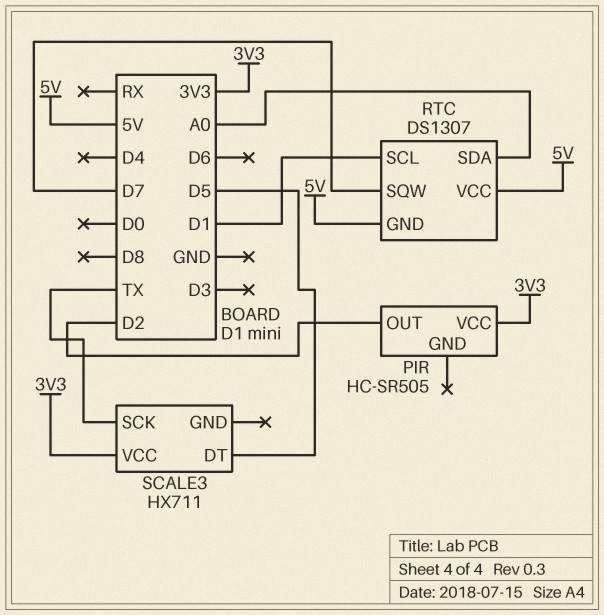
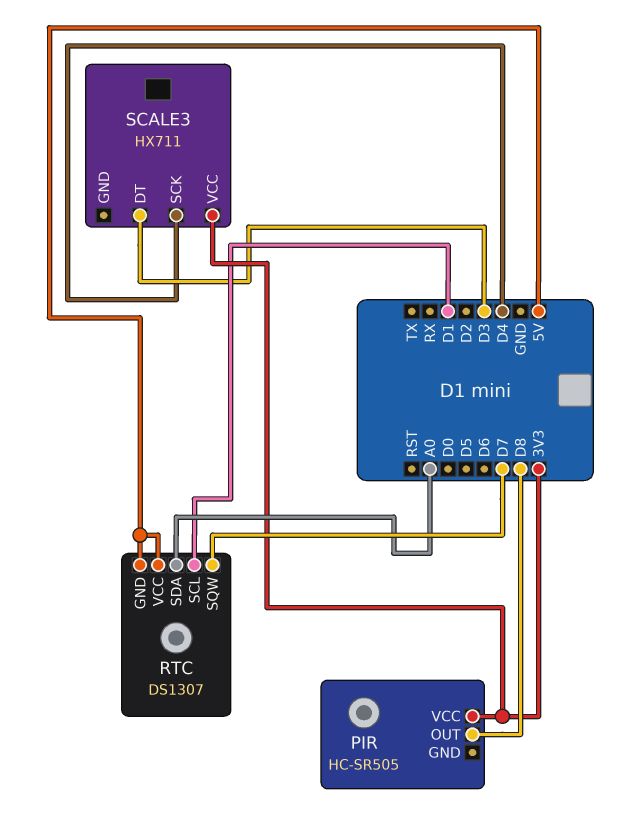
PIR pin OUT: D2 -> D8
SCALE3 pin DT: D5 -> D3
SCALE3 pin SCK: TX -> D4

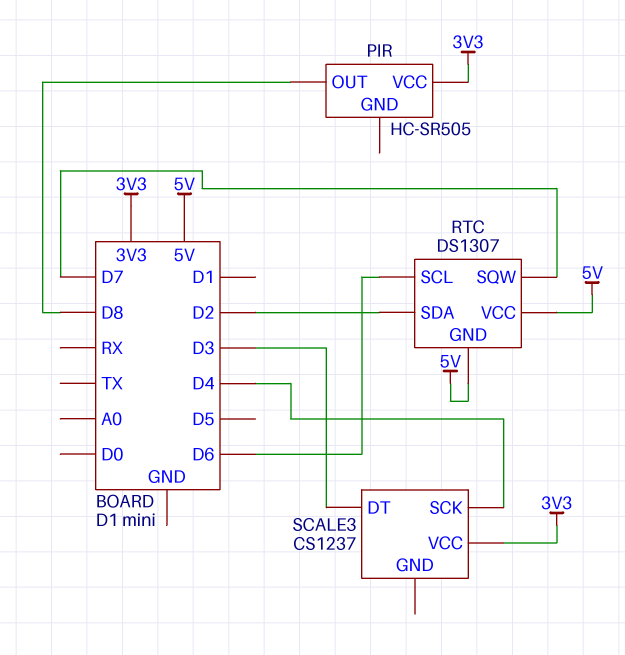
RTC pin SCL: D1 -> D6
RTC pin SDA: A0 -> D2
SCALE3: HX711 -> CS1237

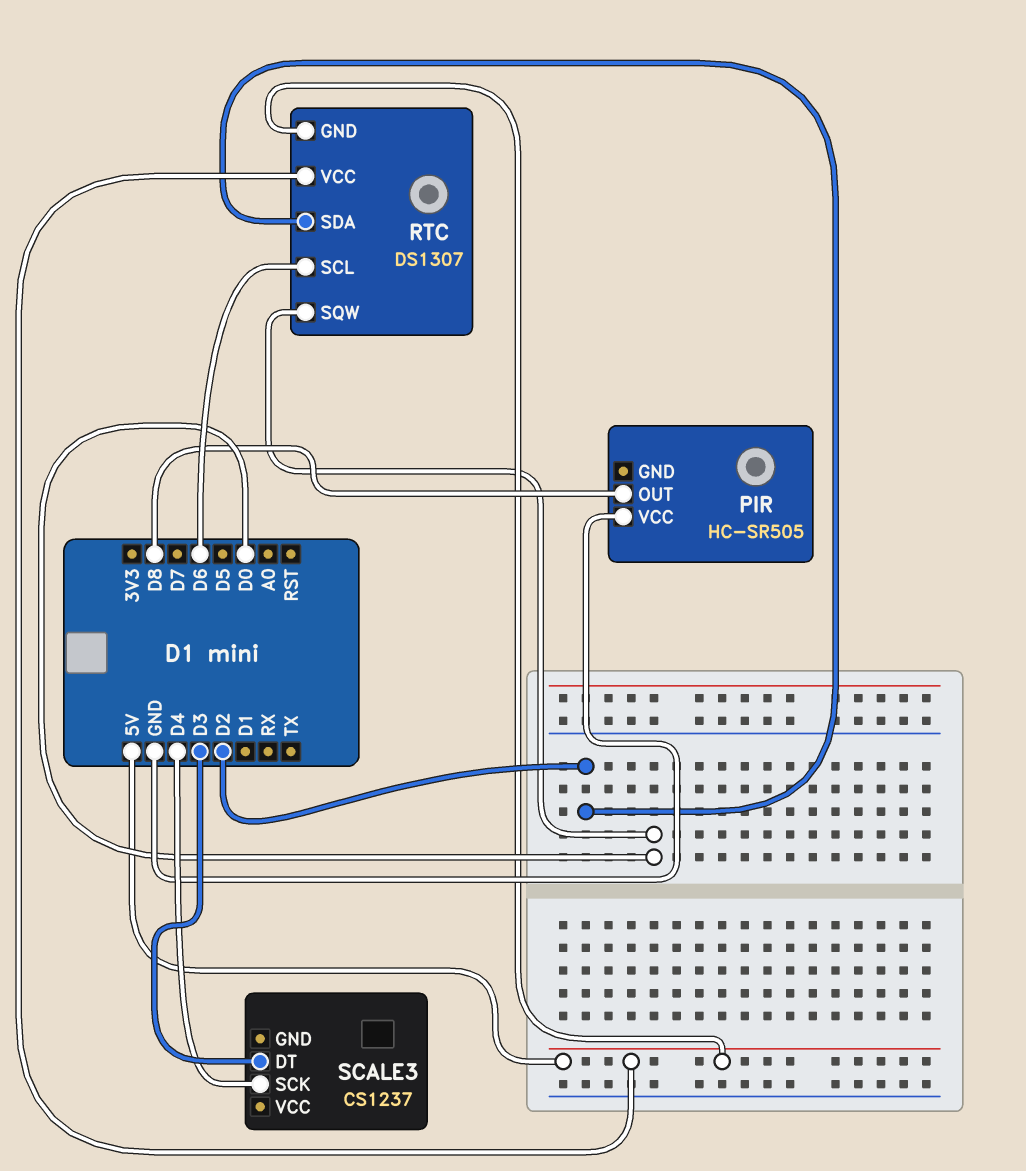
PIR pin VCC: 3V3 -> GND
RTC pin SQW: D7 -> D0
SCALE3 pin VCC: 3V3 -> none

